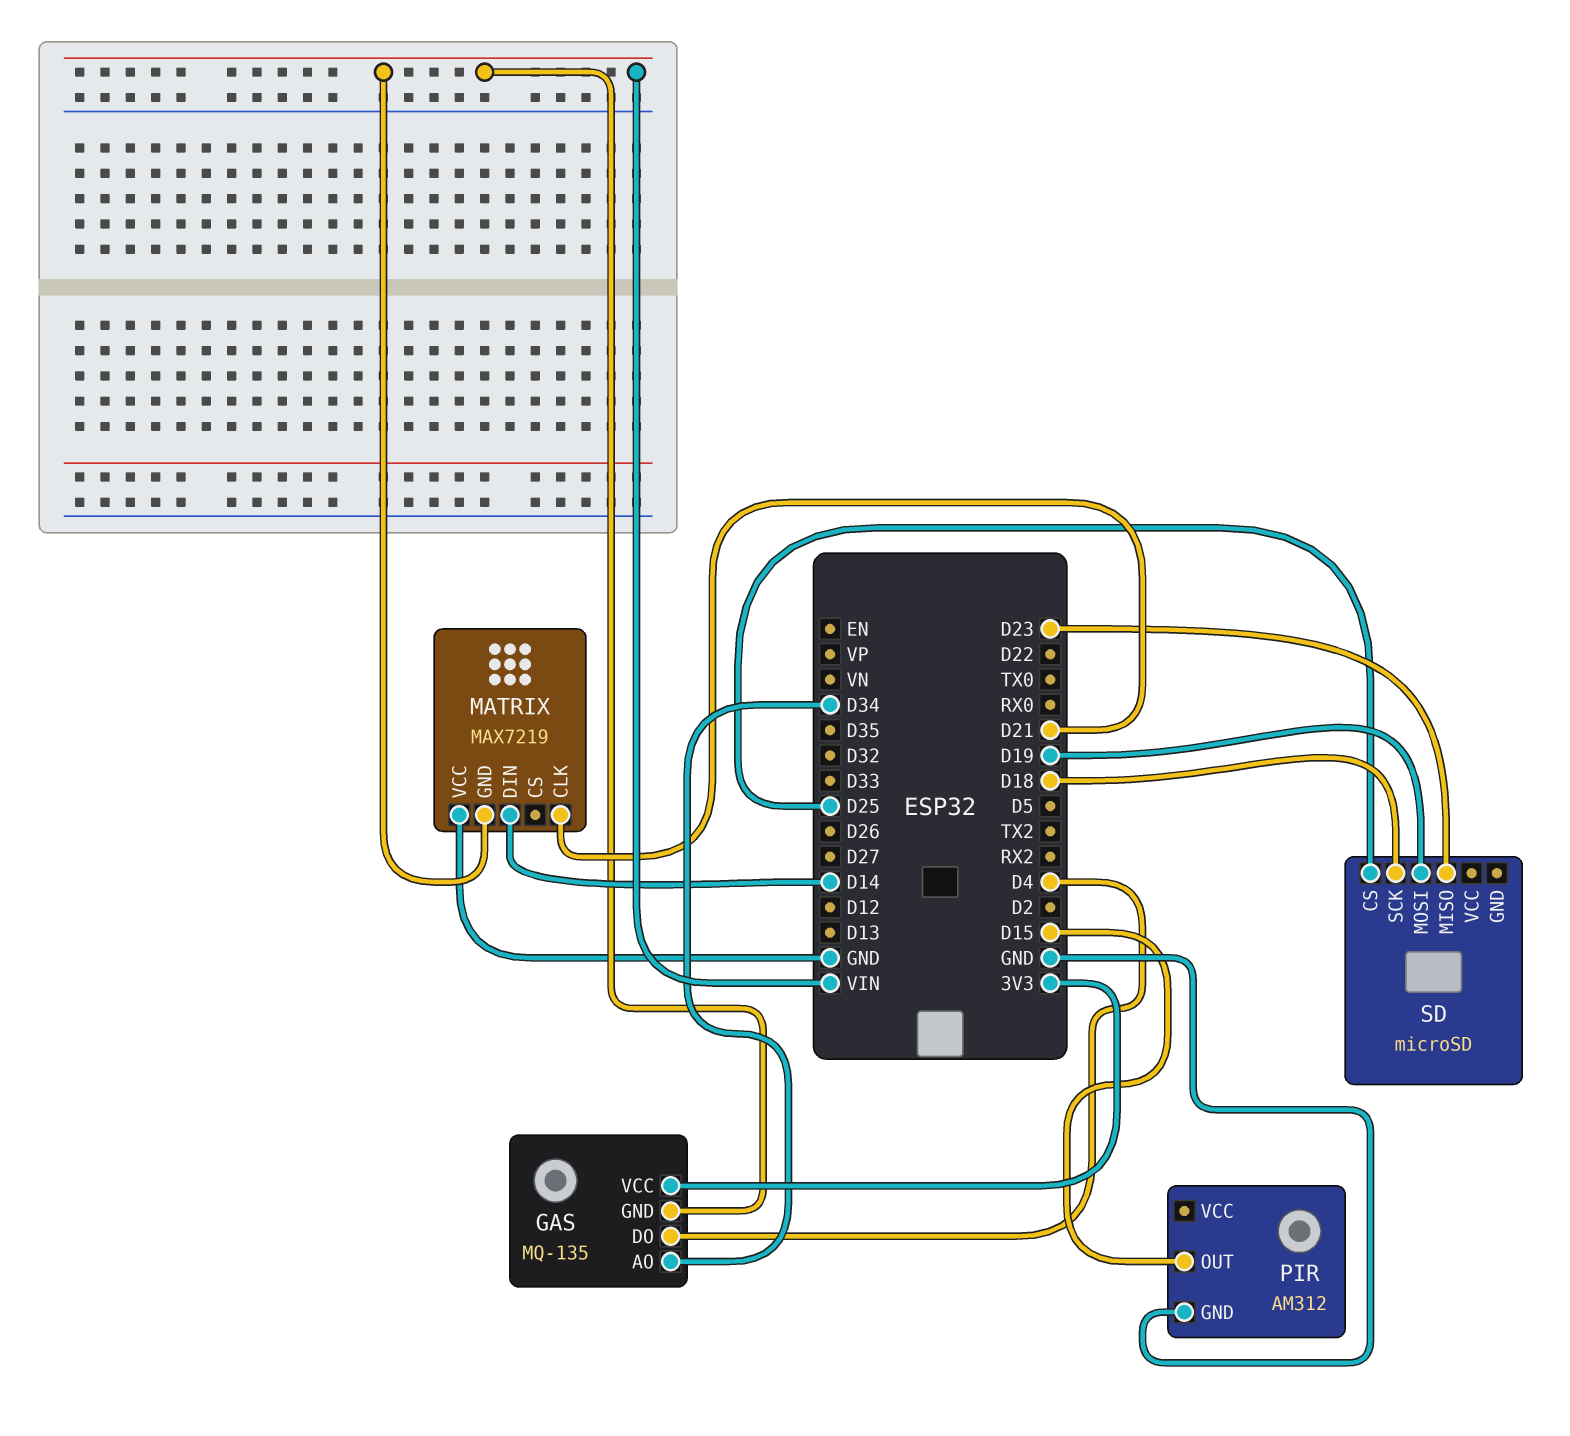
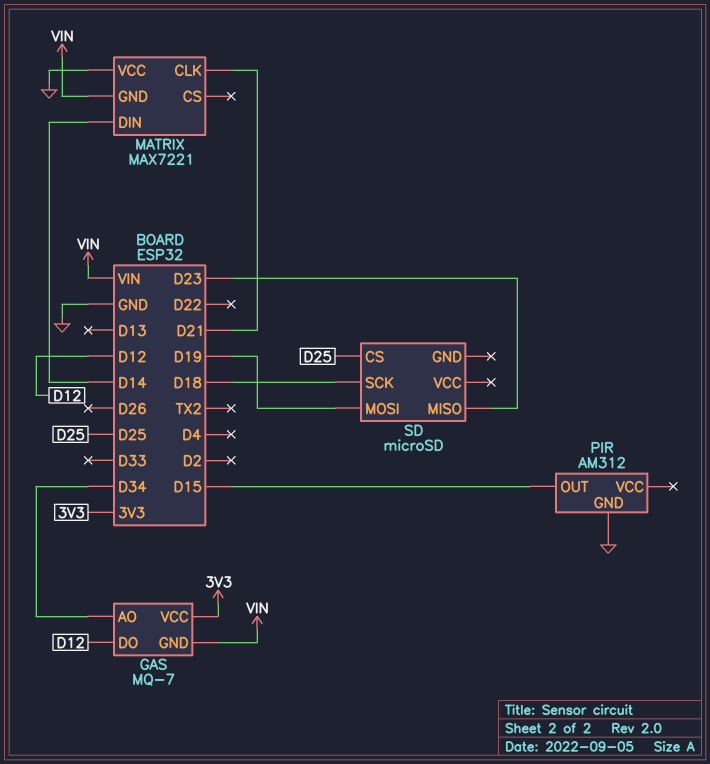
GAS: MQ-135 -> MQ-7
GAS pin DO: D4 -> D12
MATRIX: MAX7219 -> MAX7221

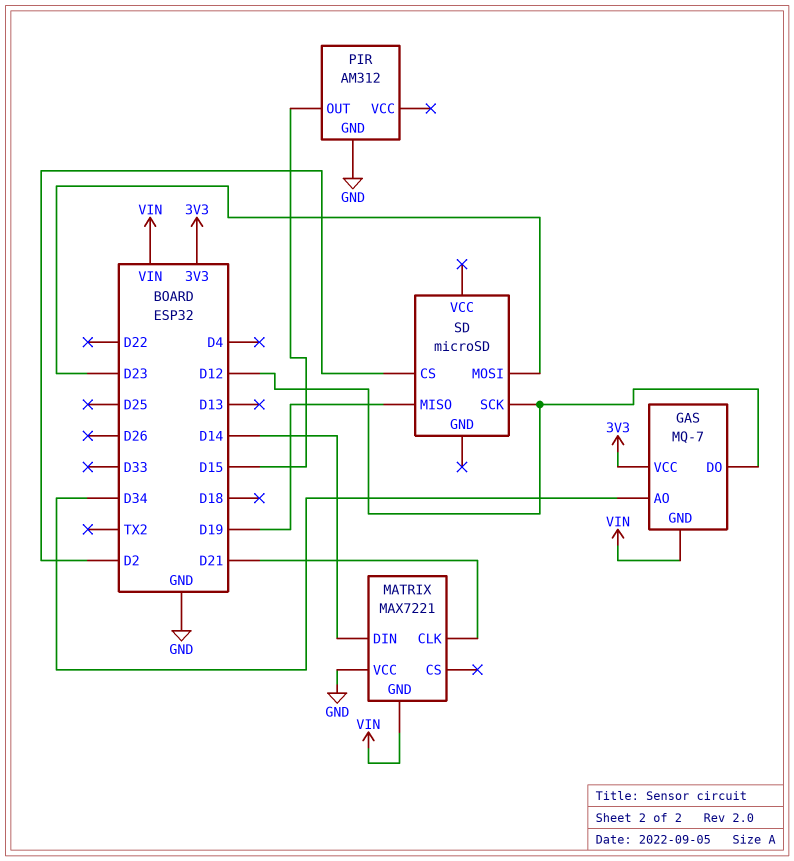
SD pin CS: D25 -> D2
SD pin MISO: D23 -> D19
SD pin MOSI: D19 -> D23
SD pin SCK: D18 -> D12

